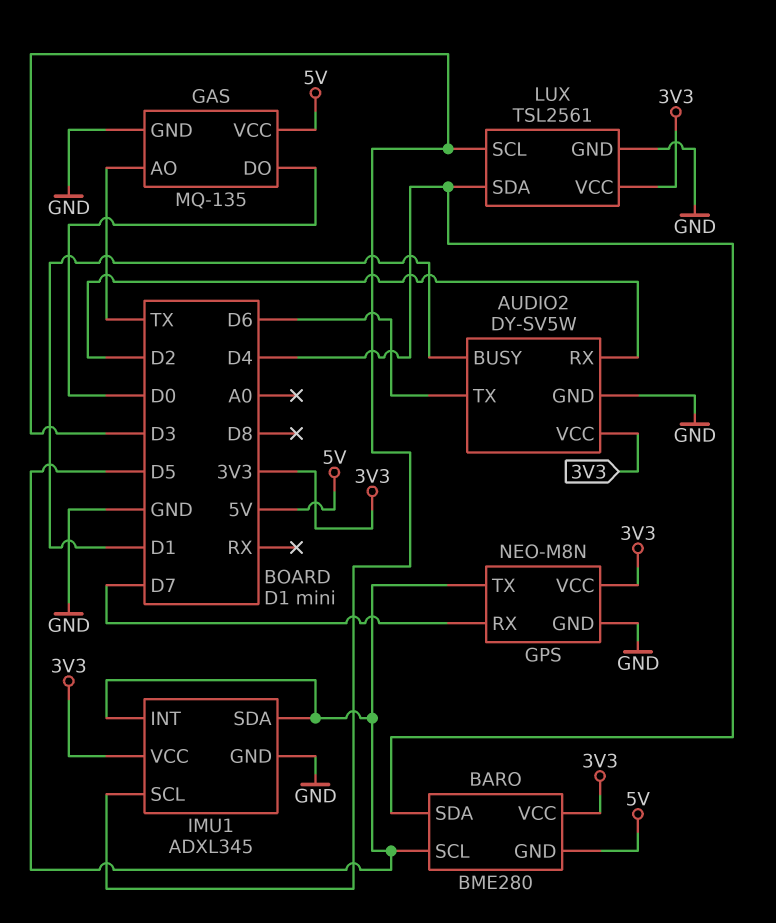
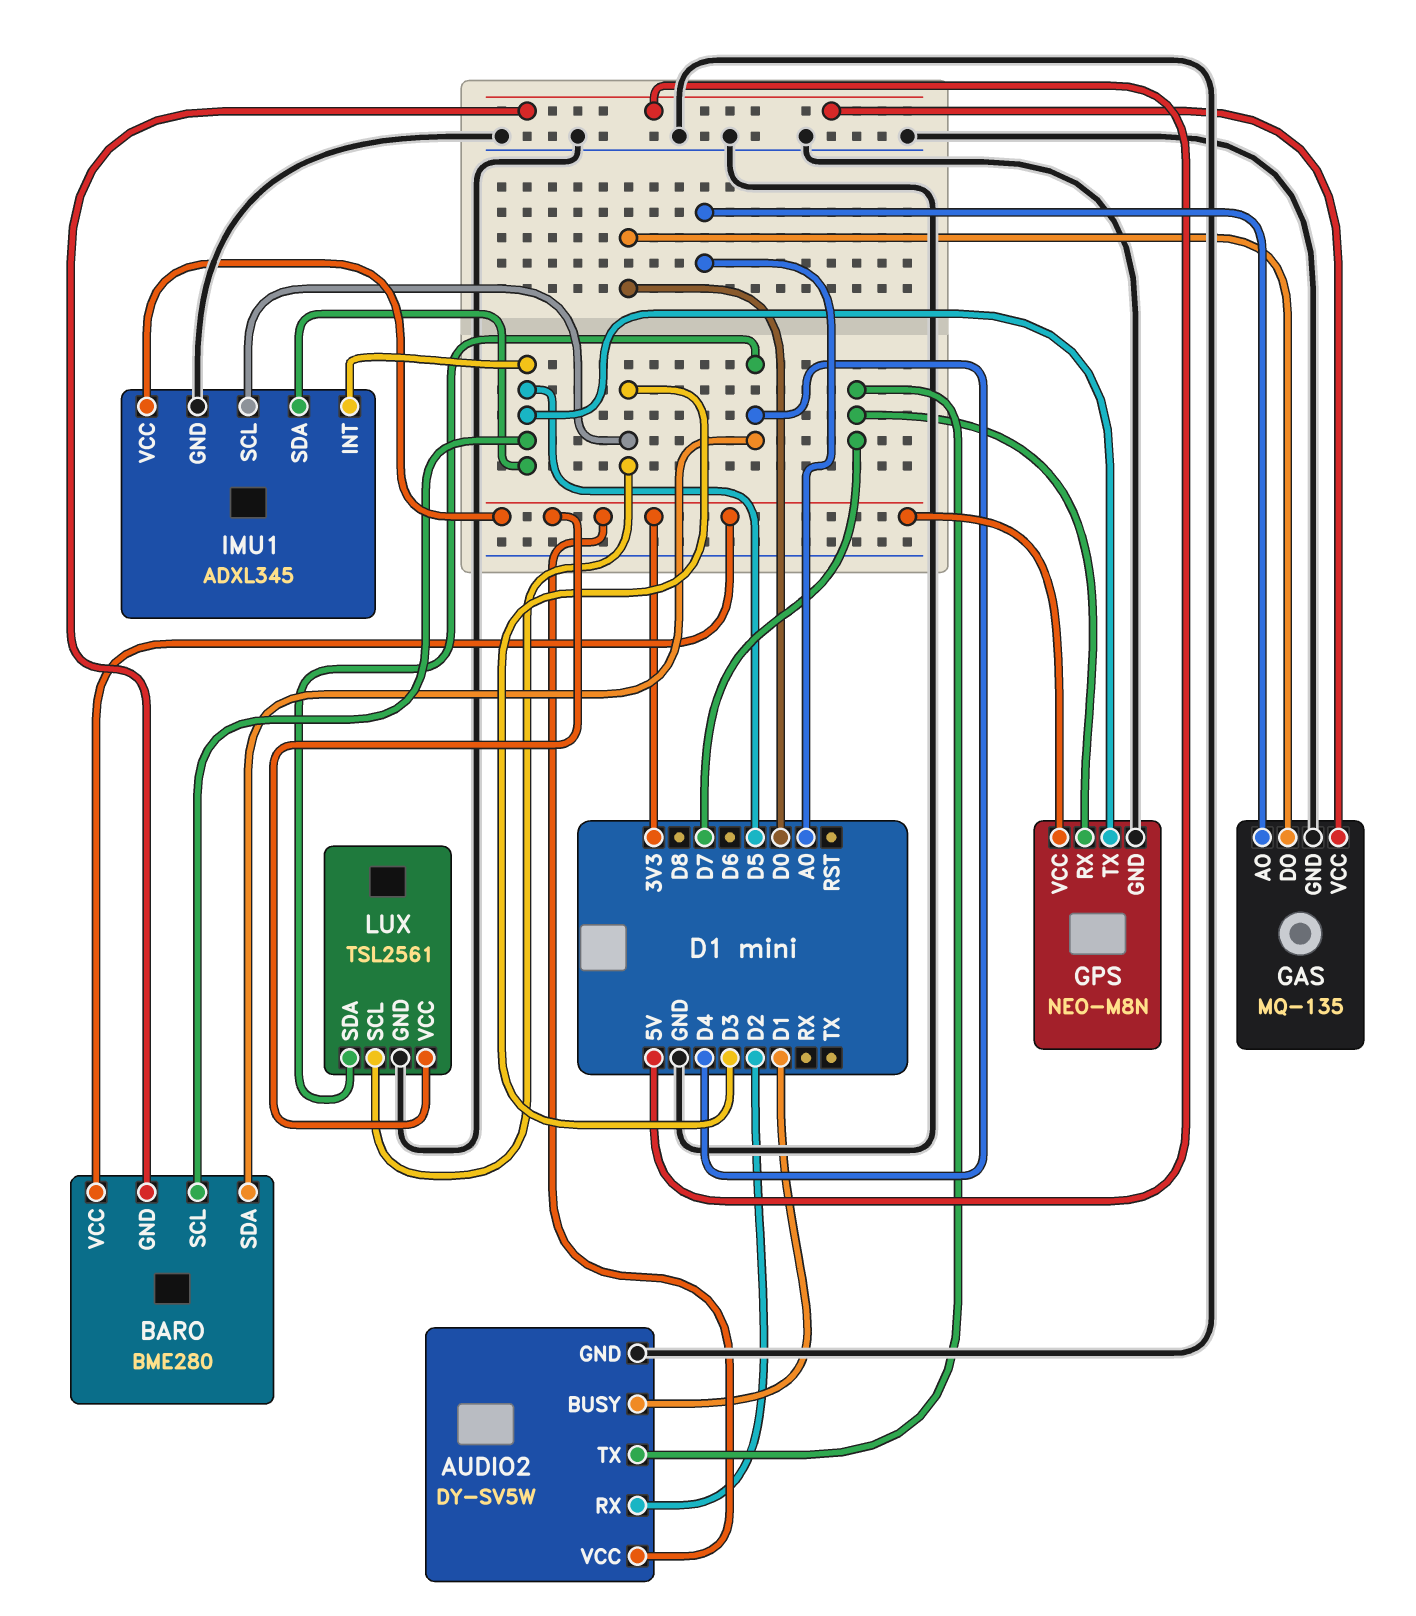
AUDIO2 pin TX: D6 -> D7
GAS pin AO: TX -> A0

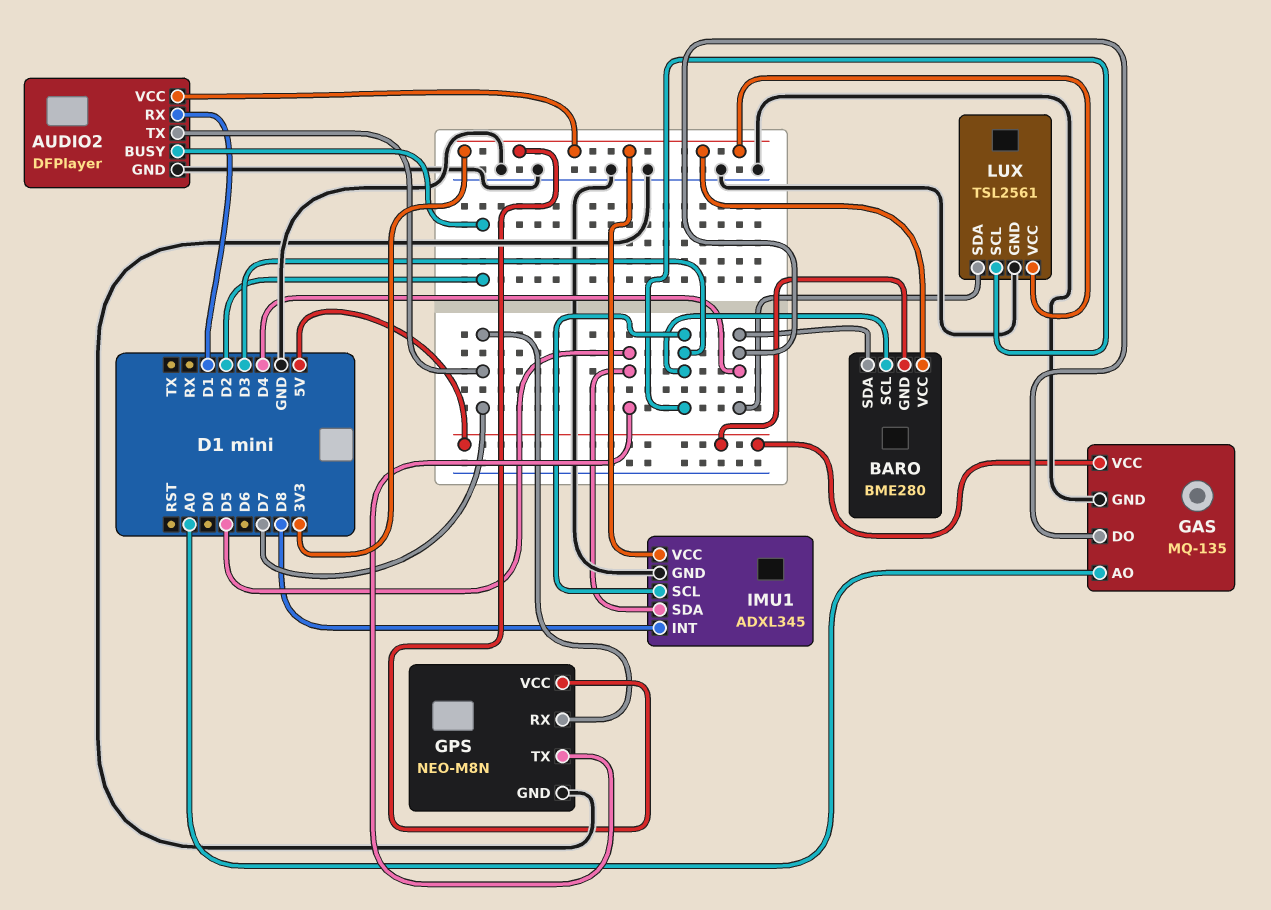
AUDIO2: DY-SV5W -> DFPlayer
AUDIO2 pin BUSY: D1 -> D2
AUDIO2 pin RX: D2 -> D1
BARO pin SCL: D5 -> D3
GAS pin DO: D0 -> D4
IMU1 pin INT: D5 -> D8

